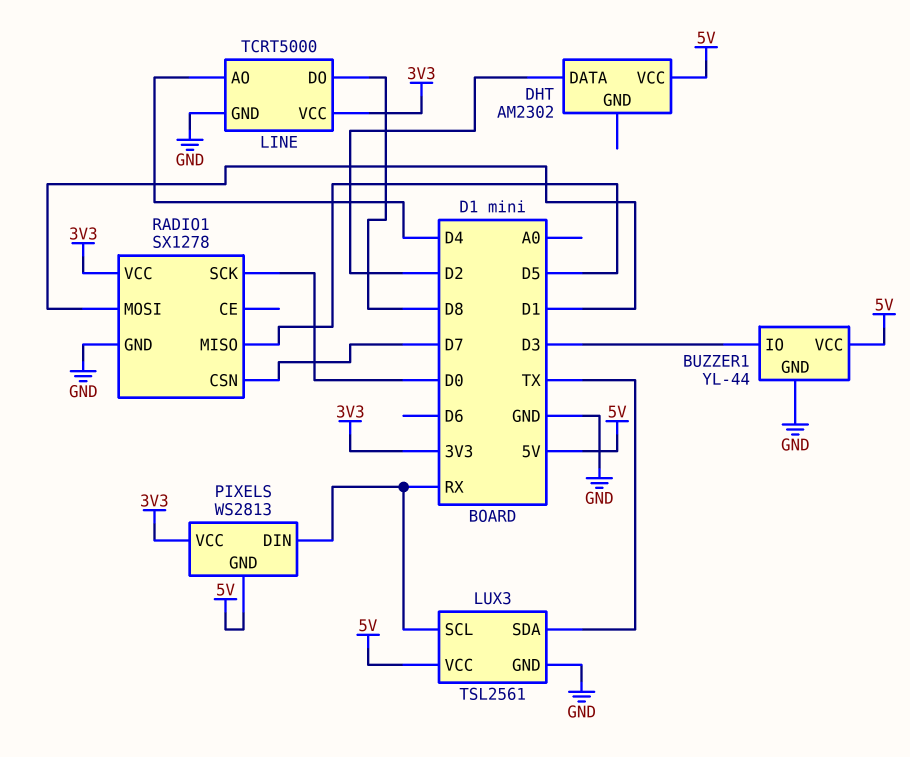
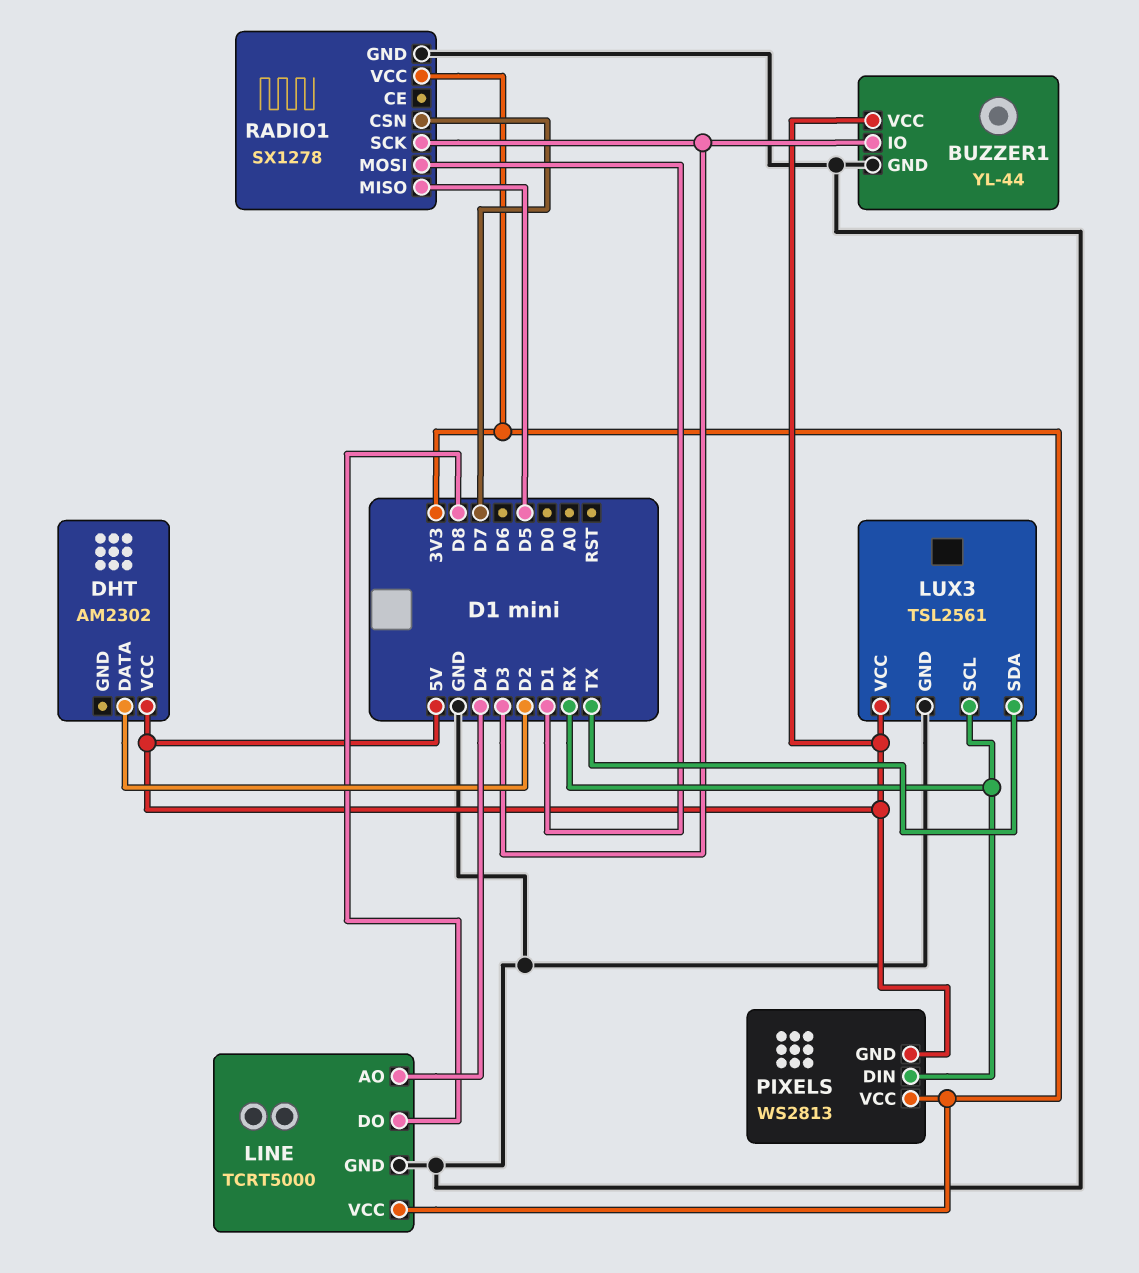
RADIO1 pin SCK: D0 -> D3

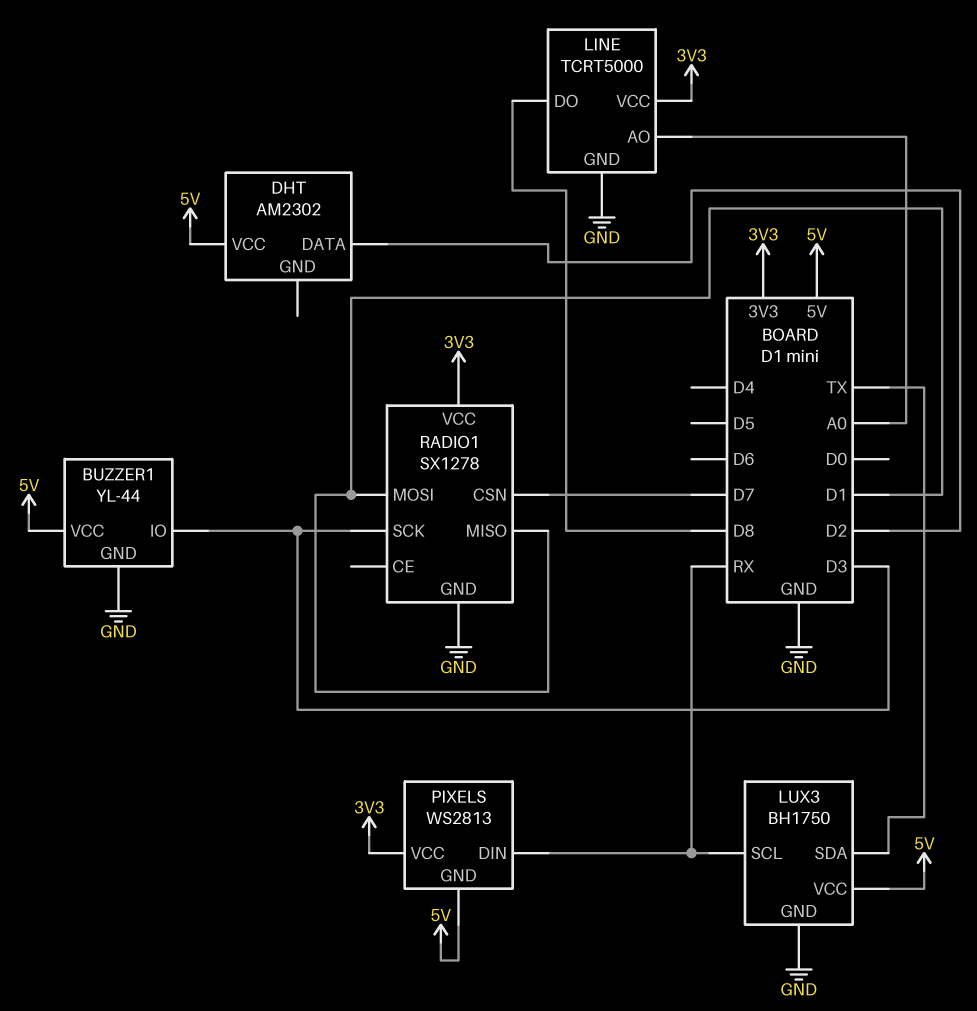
LINE pin AO: D4 -> A0
LUX3: TSL2561 -> BH1750
RADIO1 pin MISO: D5 -> D1

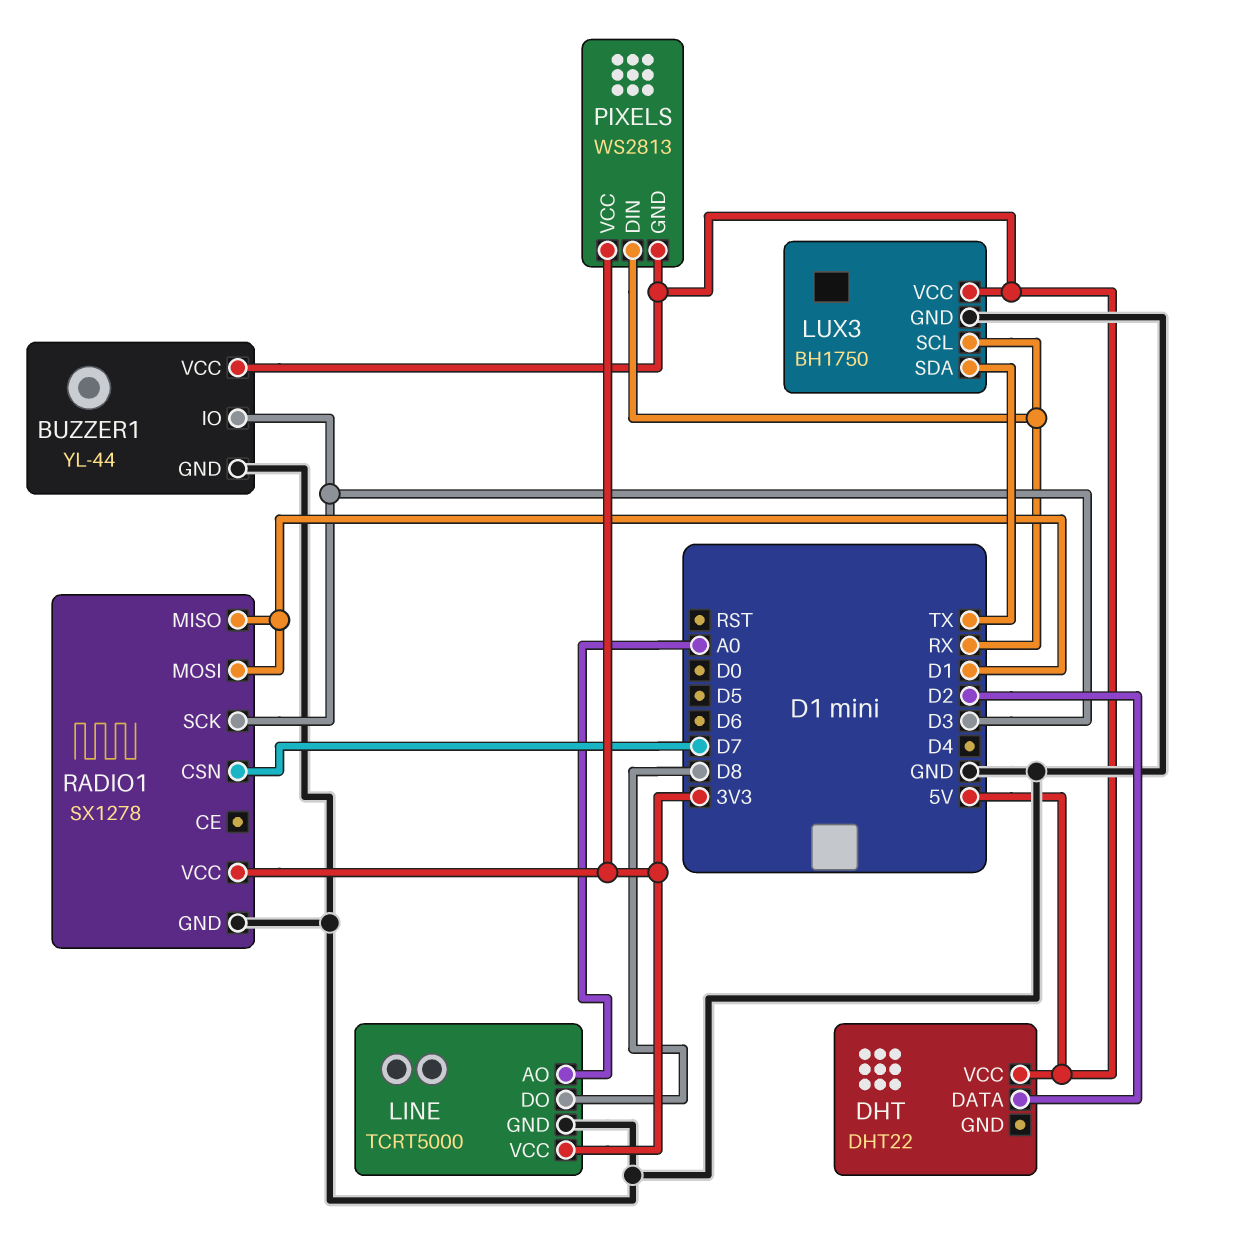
DHT: AM2302 -> DHT22

